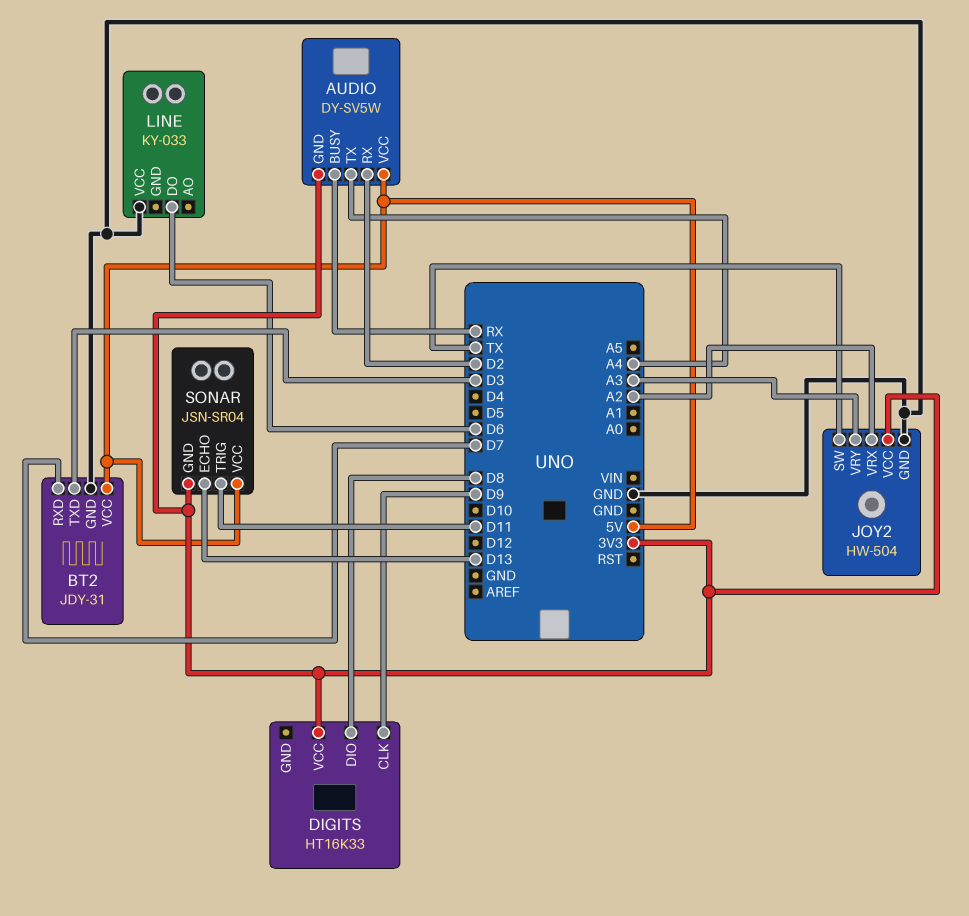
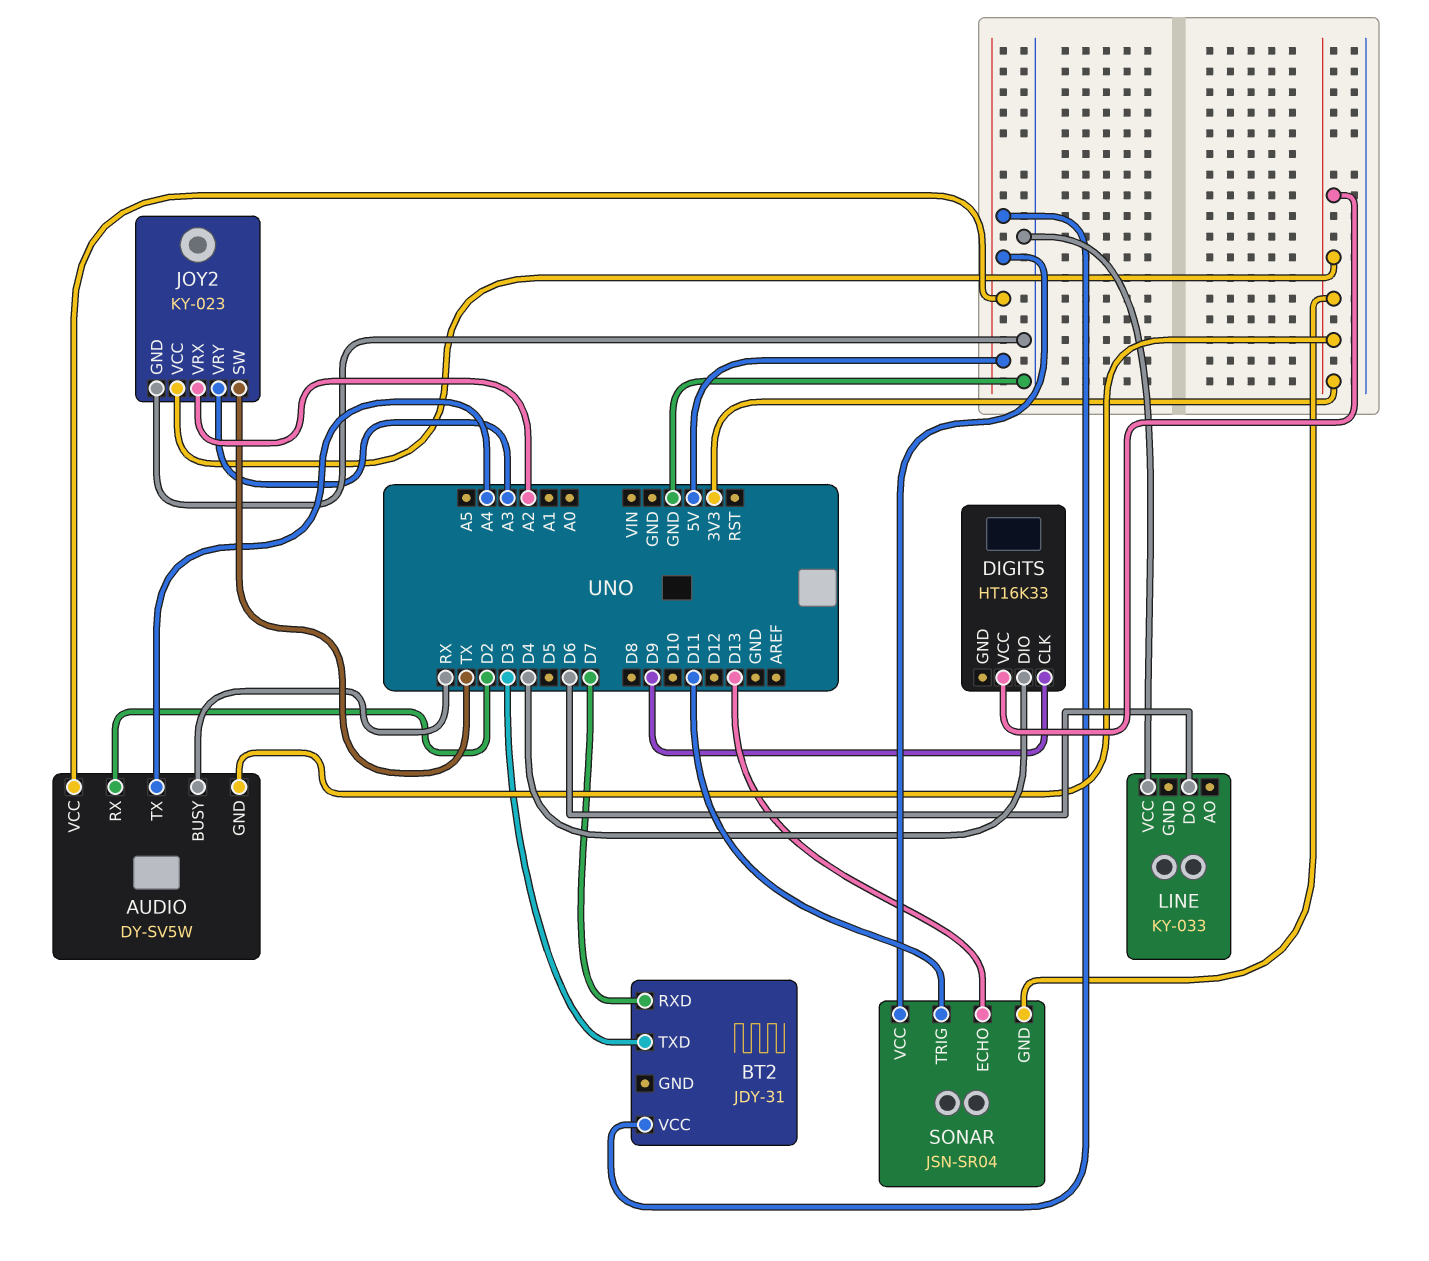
BT2 pin GND: GND -> none
DIGITS pin DIO: D8 -> D4
JOY2: HW-504 -> KY-023

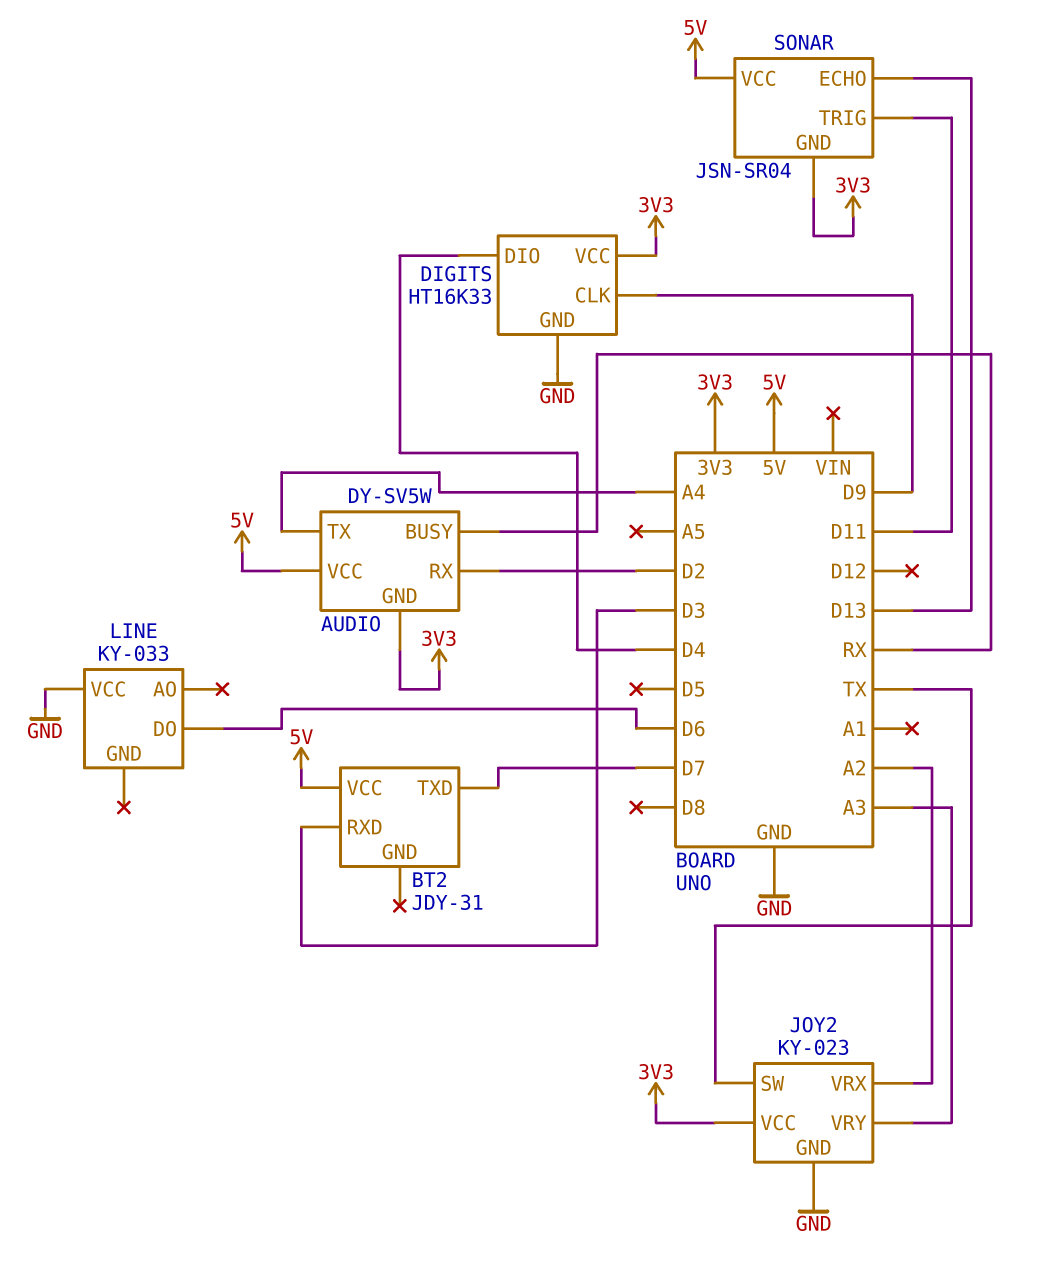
BT2 pin RXD: D7 -> D3
BT2 pin TXD: D3 -> D7
DIGITS pin GND: none -> GND

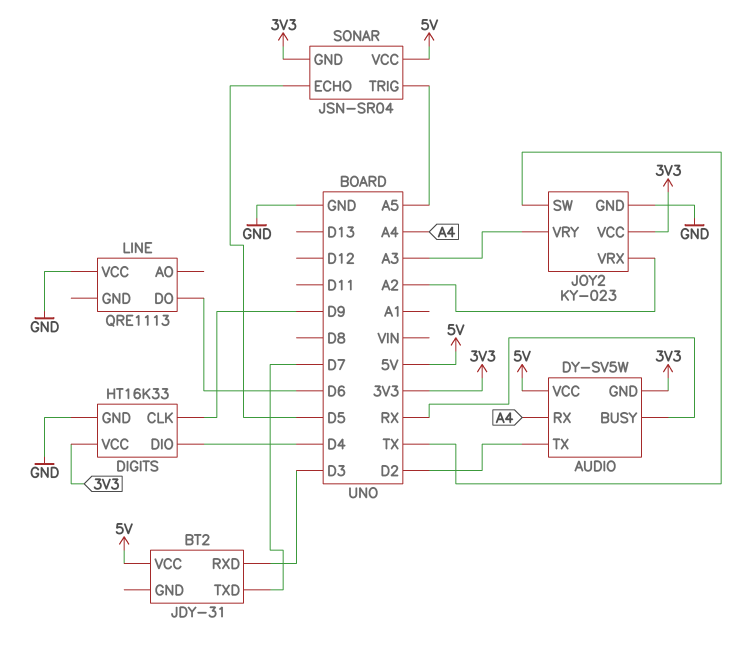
AUDIO pin RX: D2 -> A4
AUDIO pin TX: A4 -> D2
LINE: KY-033 -> QRE1113
SONAR pin ECHO: D13 -> D5
SONAR pin TRIG: D11 -> A5

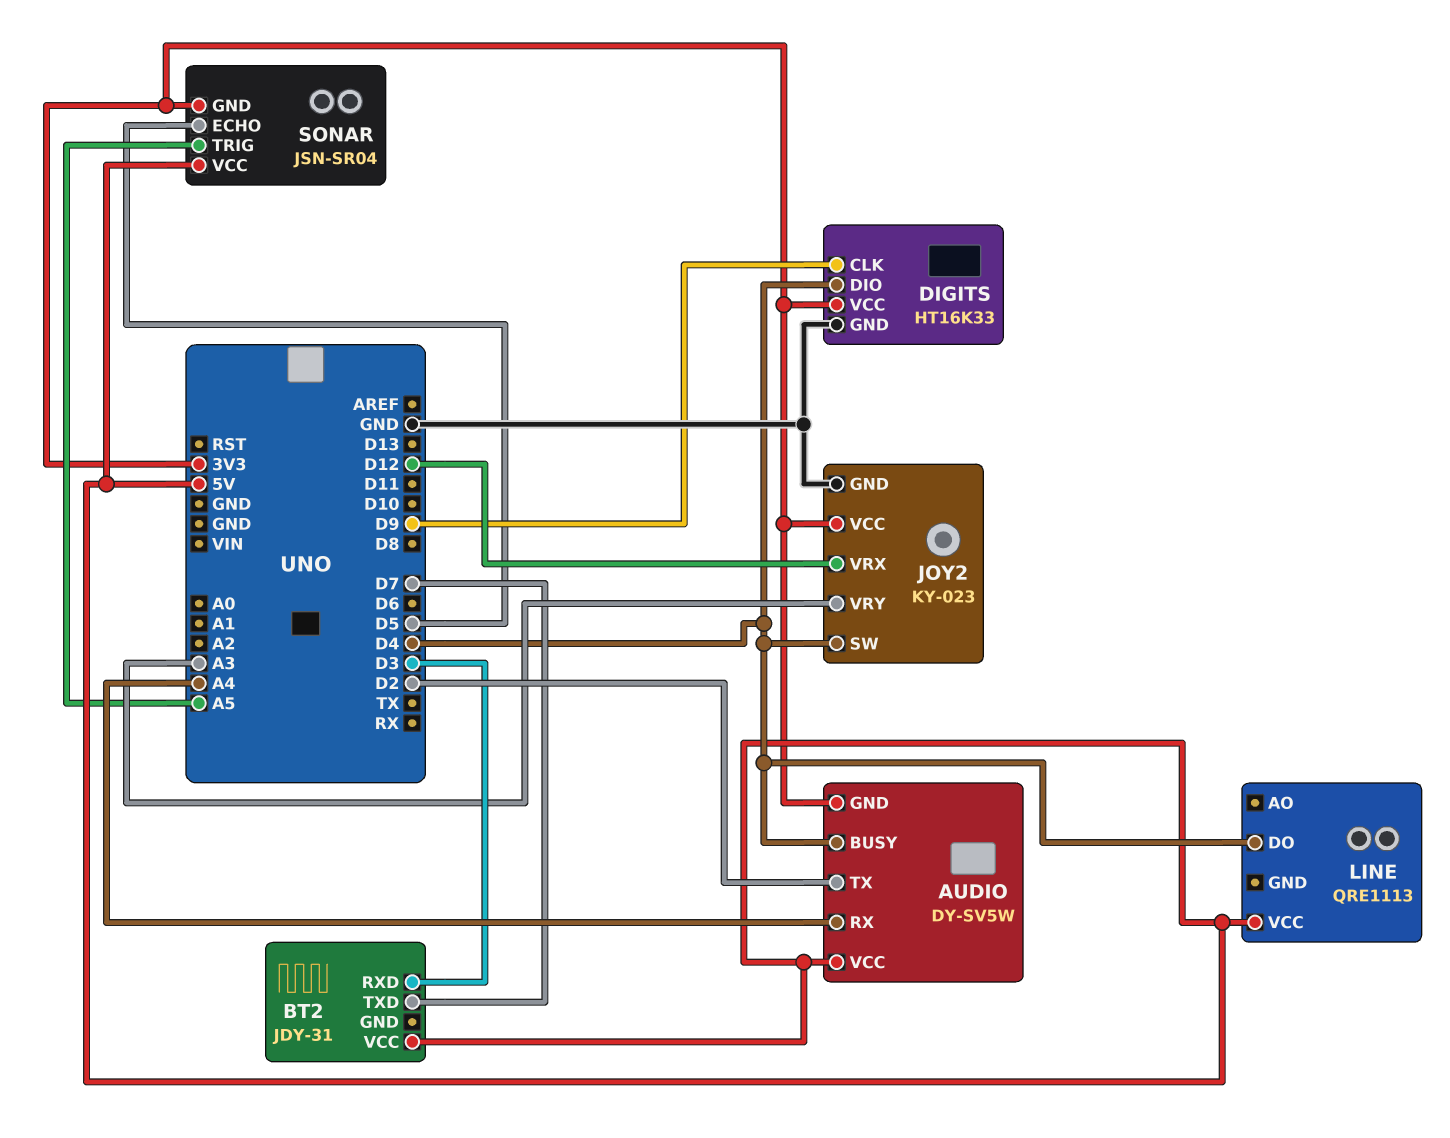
AUDIO pin BUSY: RX -> D4
JOY2 pin SW: TX -> D4
JOY2 pin VRX: A2 -> D12
LINE pin DO: D6 -> D4
LINE pin VCC: GND -> 5V

